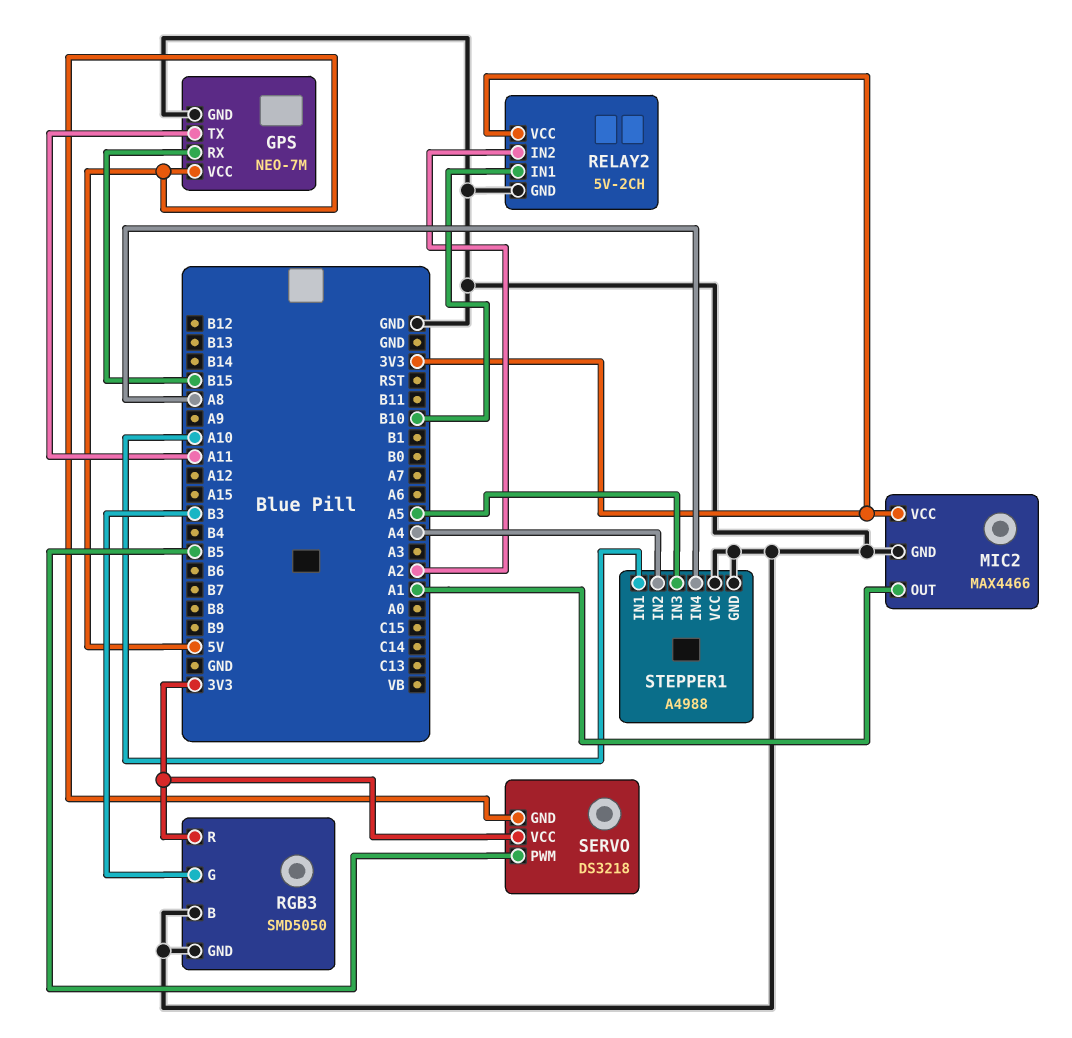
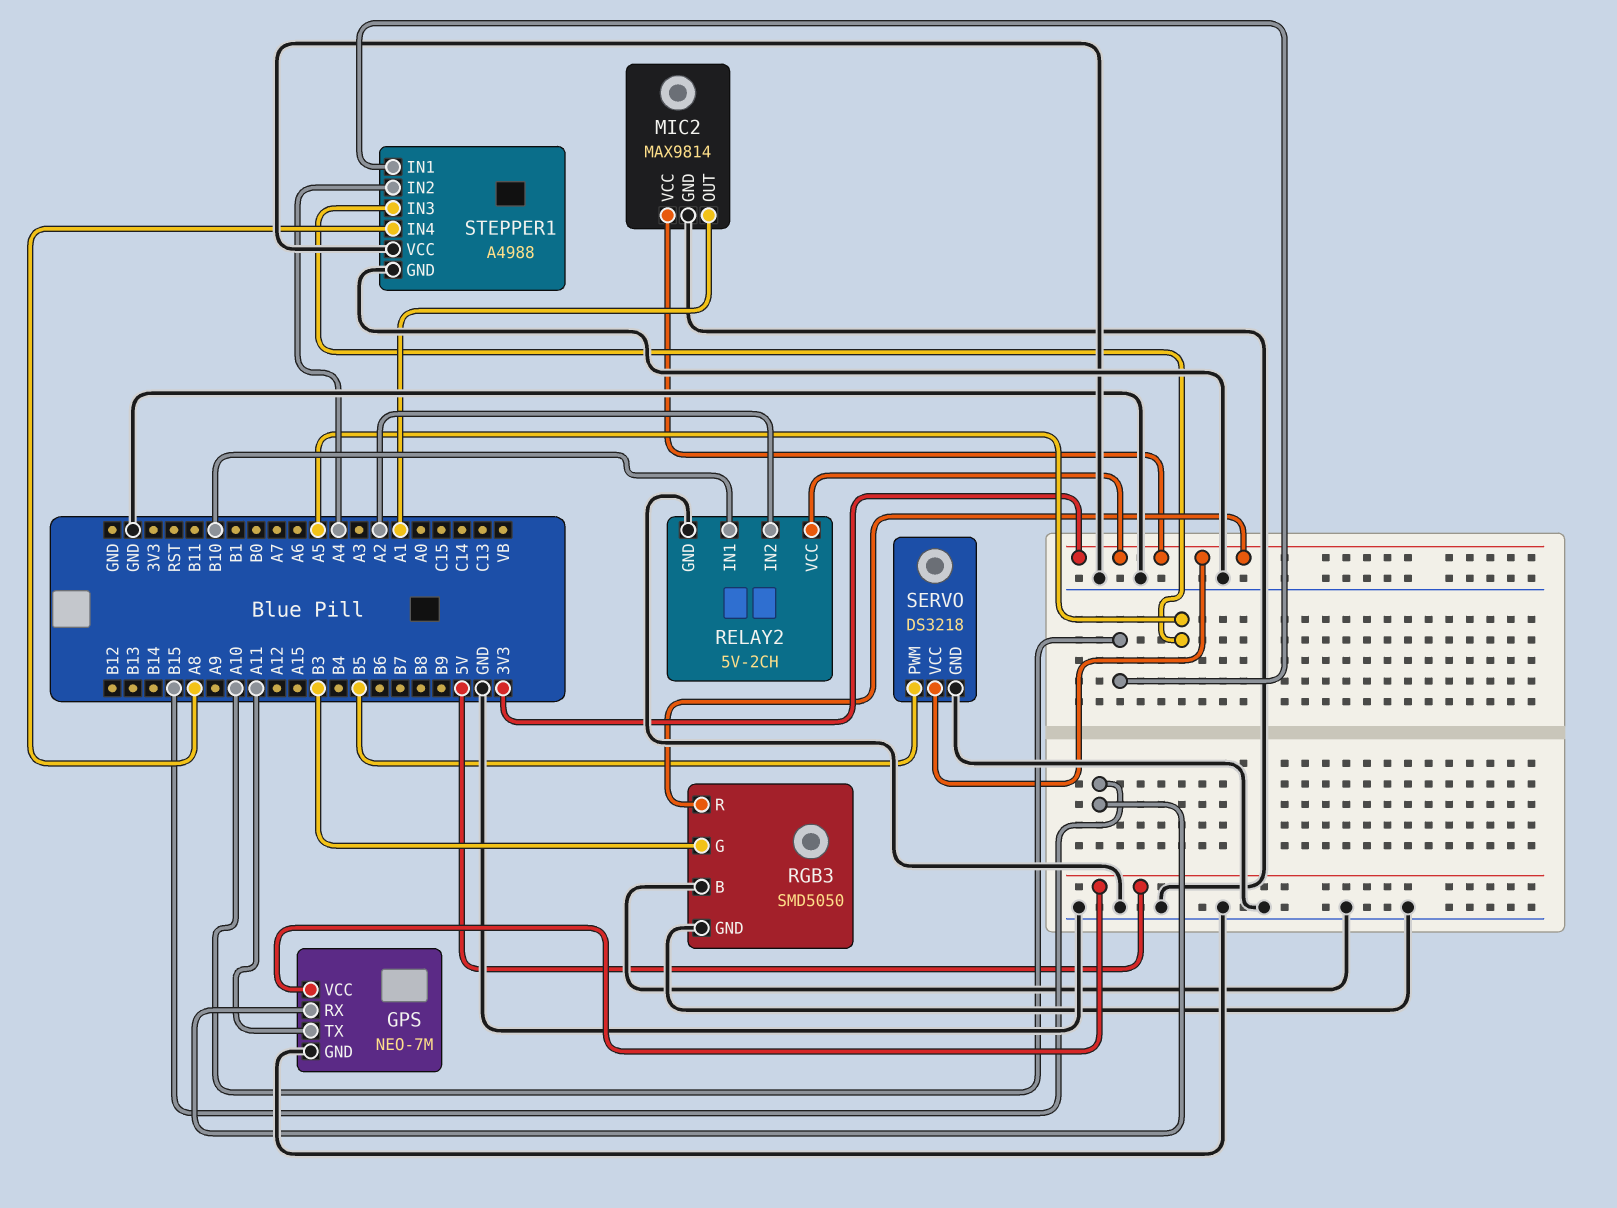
MIC2: MAX4466 -> MAX9814
SERVO pin GND: 5V -> GND

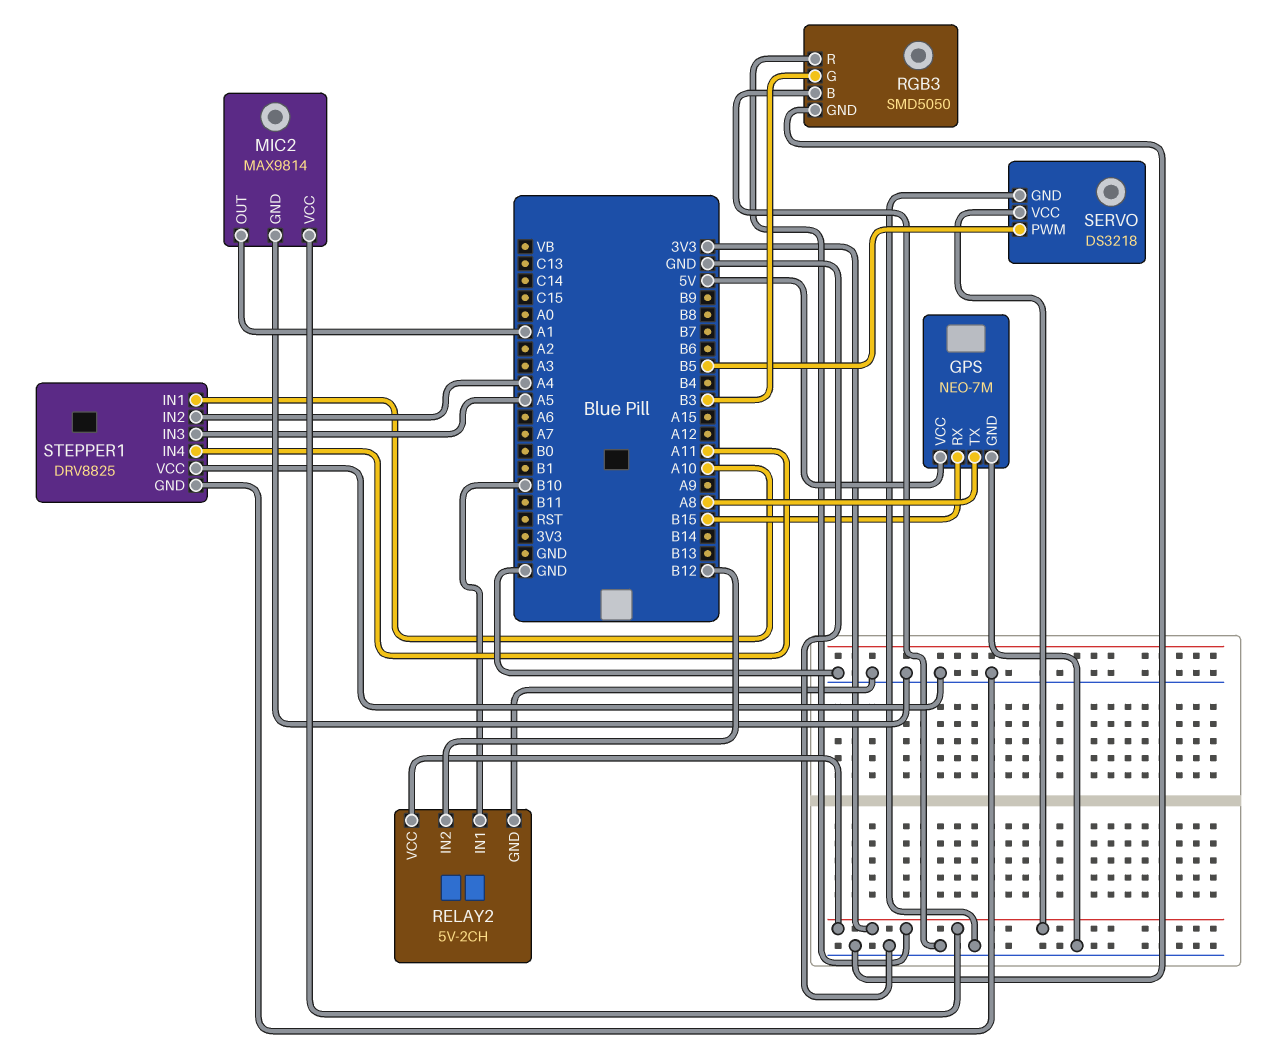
GPS pin TX: A11 -> A8
RELAY2 pin IN2: A2 -> B12
STEPPER1: A4988 -> DRV8825
STEPPER1 pin IN4: A8 -> A11

